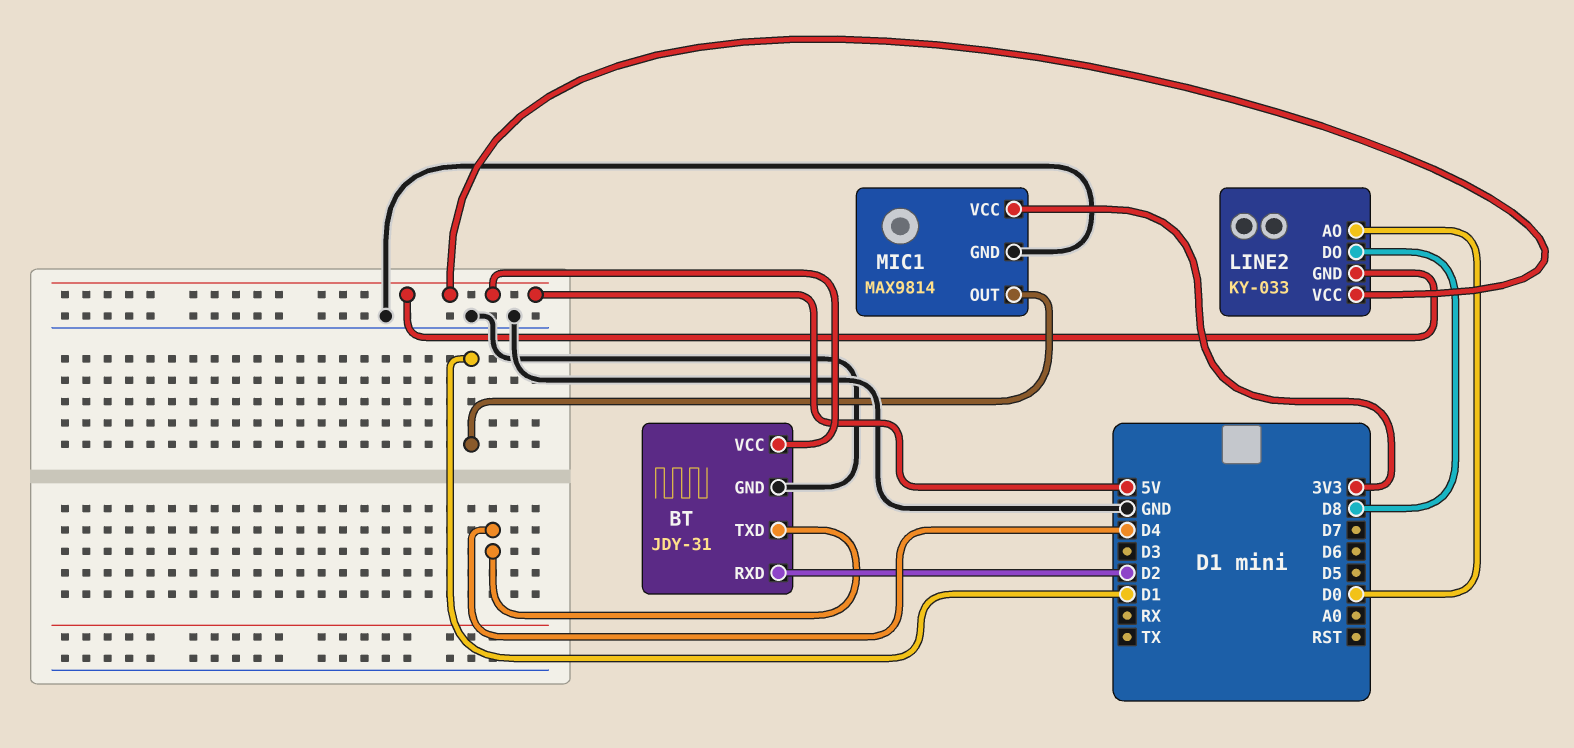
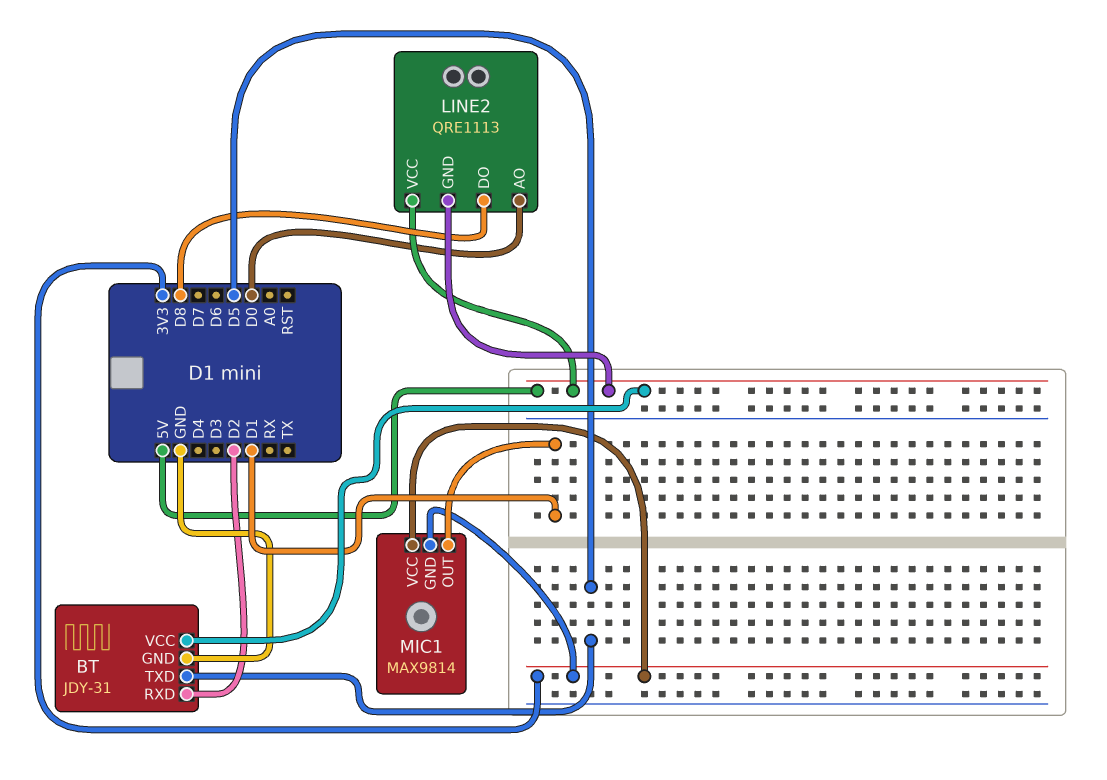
BT pin TXD: D4 -> D5
LINE2: KY-033 -> QRE1113
MIC1 pin GND: GND -> 3V3

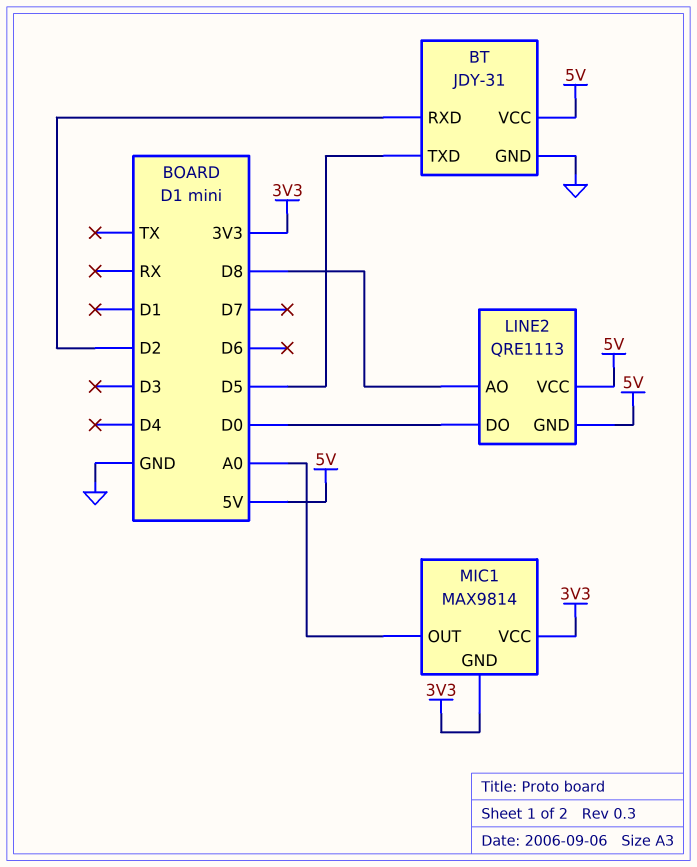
LINE2 pin AO: D0 -> D8
LINE2 pin DO: D8 -> D0
MIC1 pin OUT: D1 -> A0

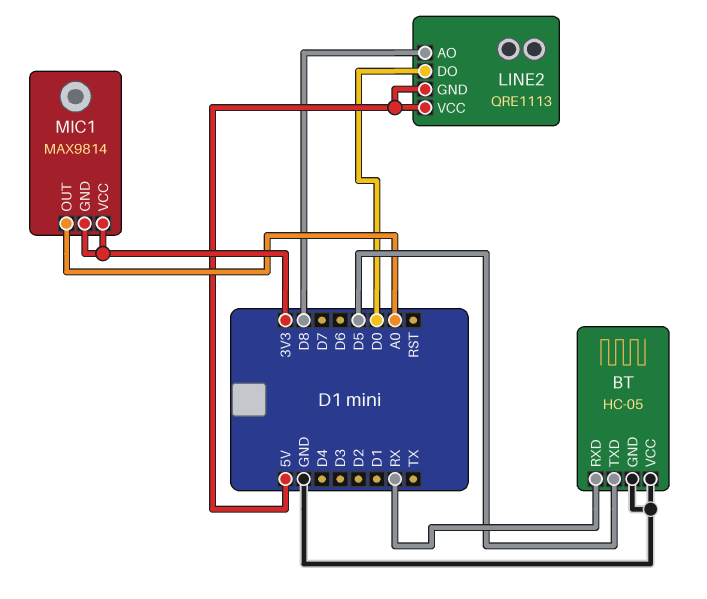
BT: JDY-31 -> HC-05
BT pin RXD: D2 -> RX
BT pin VCC: 5V -> GND

